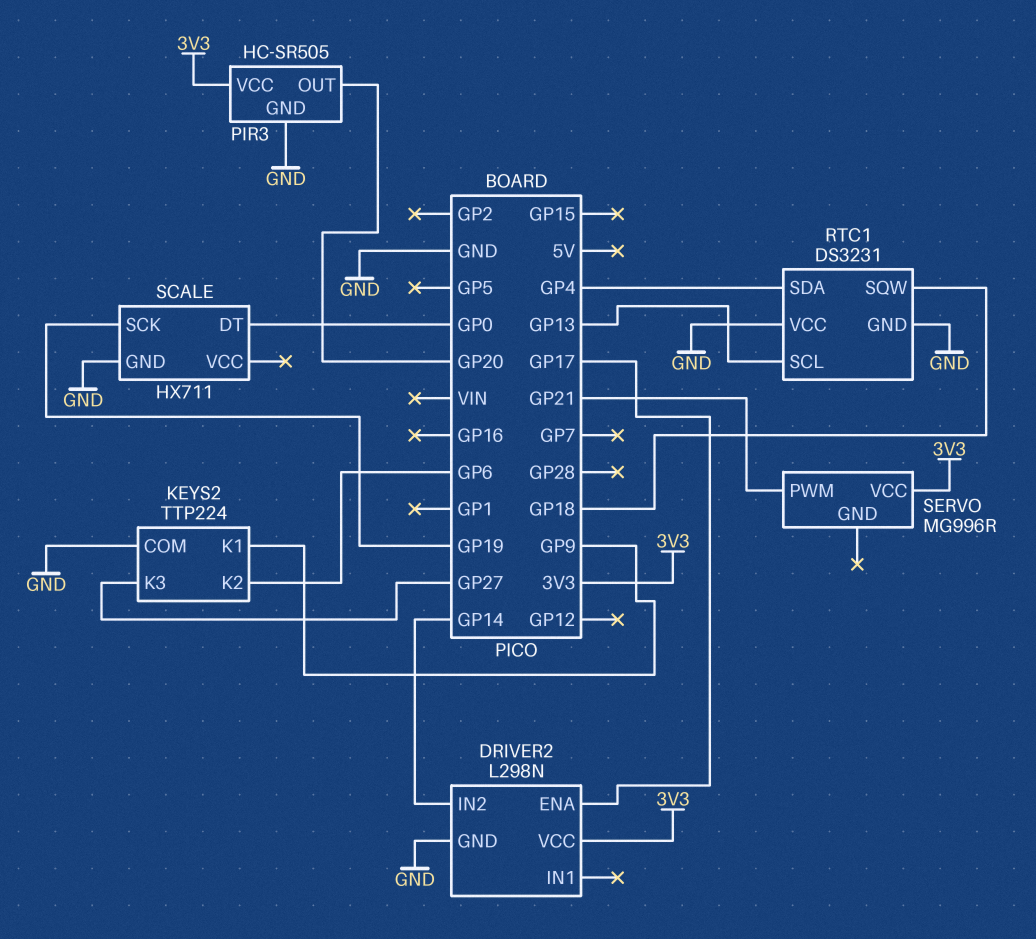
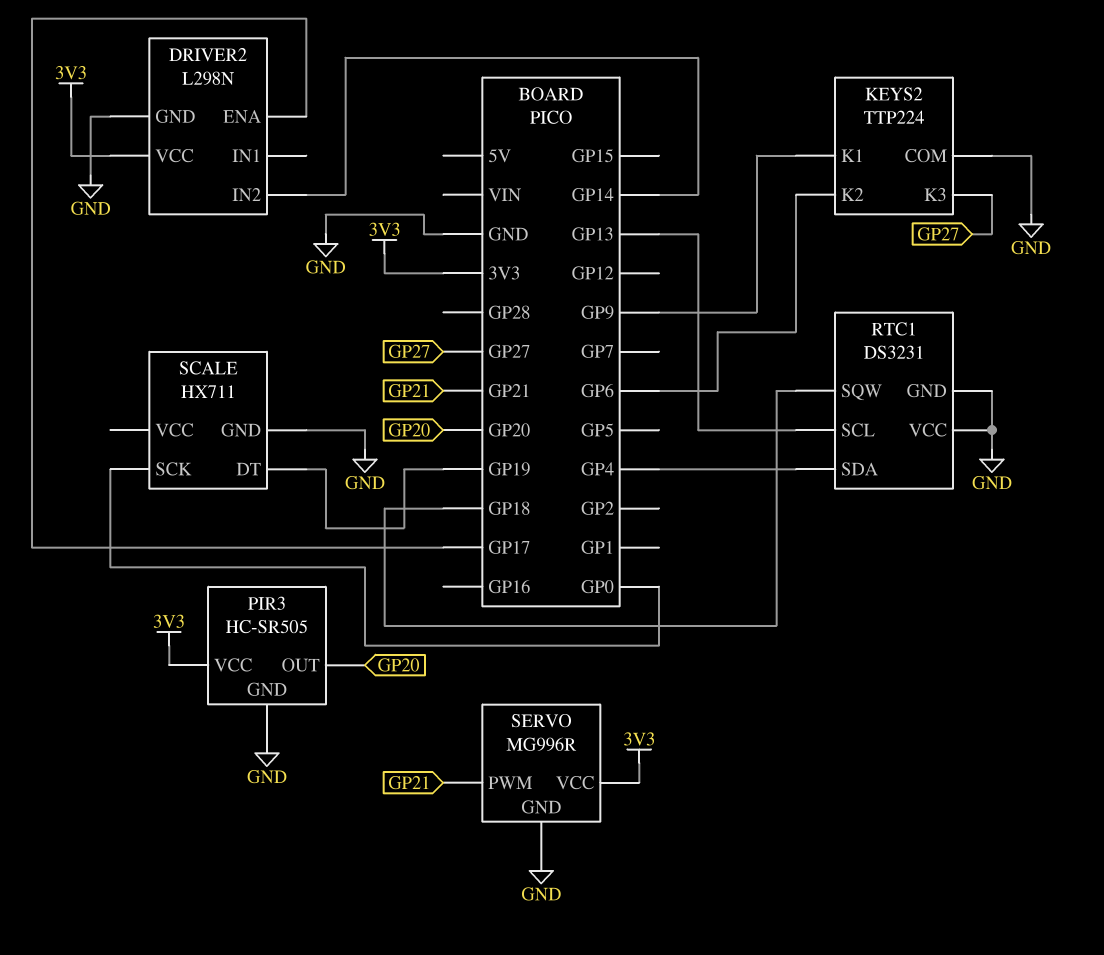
SCALE pin DT: GP0 -> GP19
SCALE pin SCK: GP19 -> GP0
SERVO pin GND: none -> GND

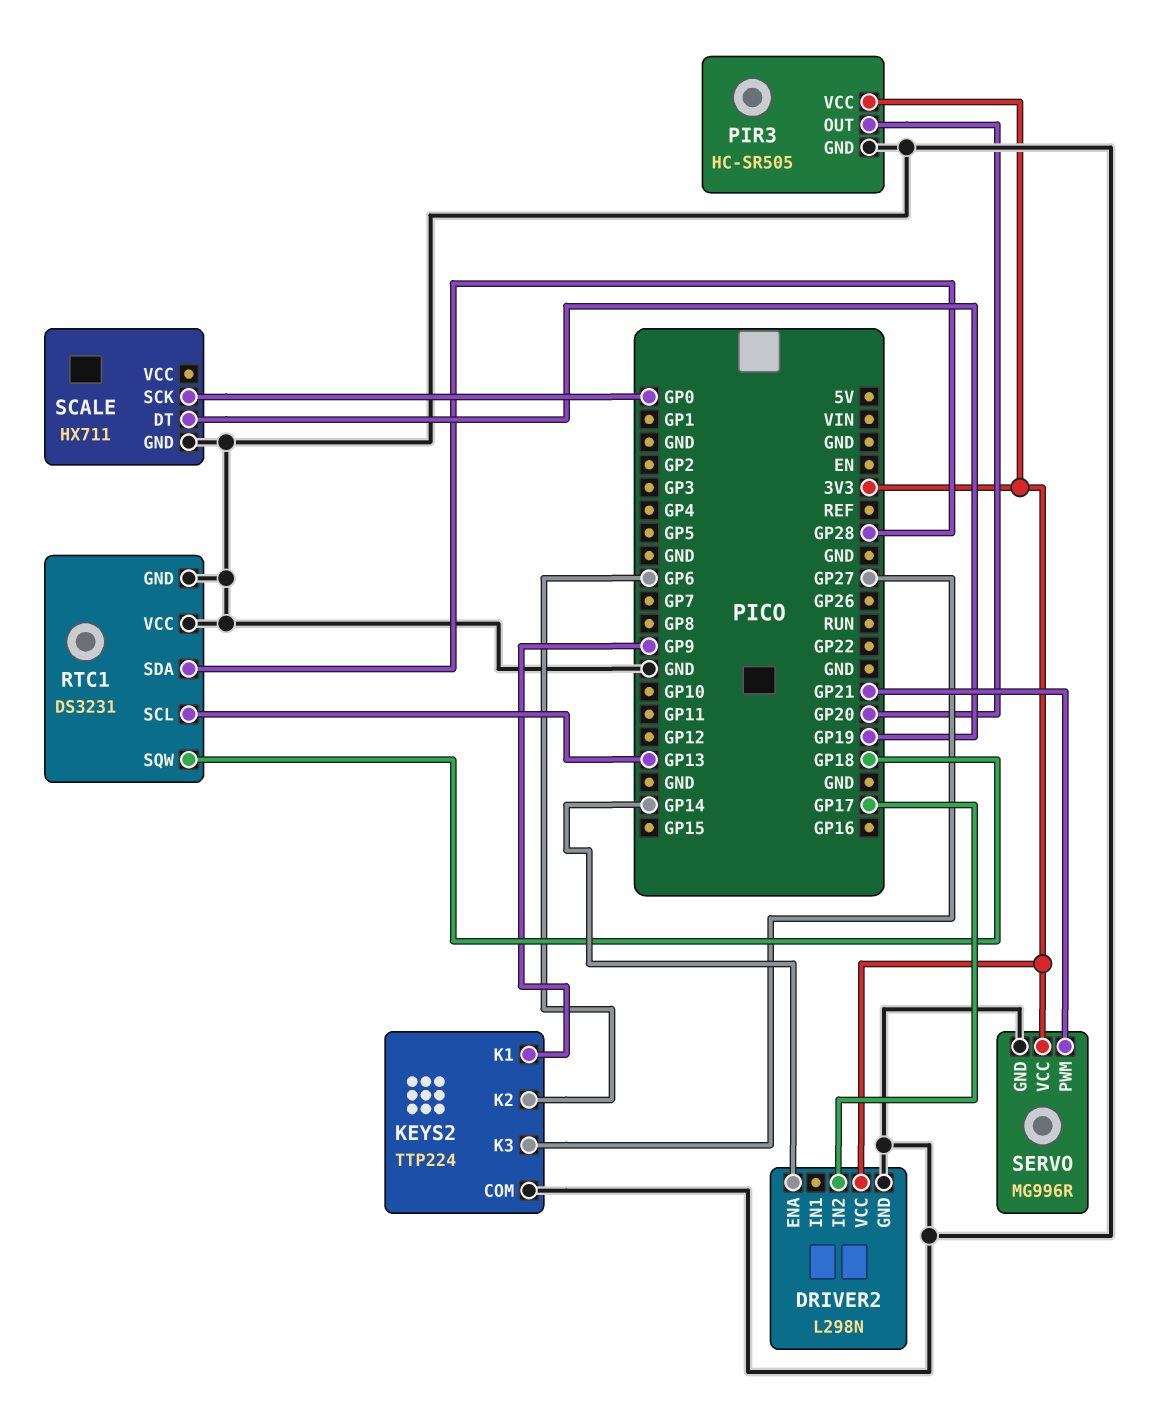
DRIVER2 pin ENA: GP17 -> GP14
DRIVER2 pin IN2: GP14 -> GP17
RTC1 pin SDA: GP4 -> GP28

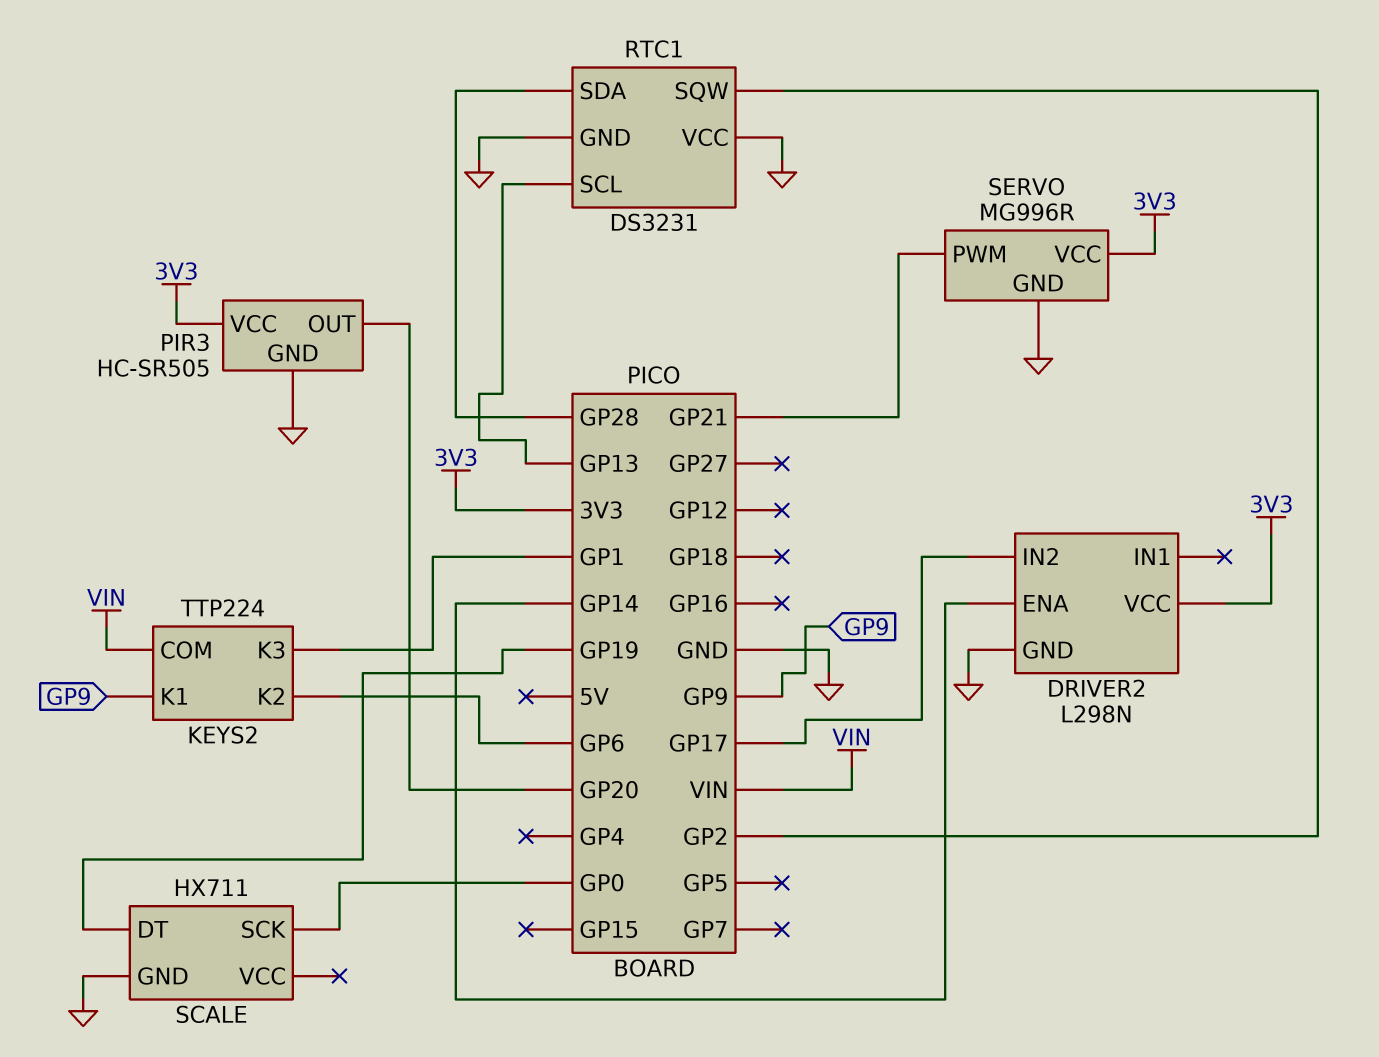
KEYS2 pin COM: GND -> VIN
KEYS2 pin K3: GP27 -> GP1
RTC1 pin SQW: GP18 -> GP2

